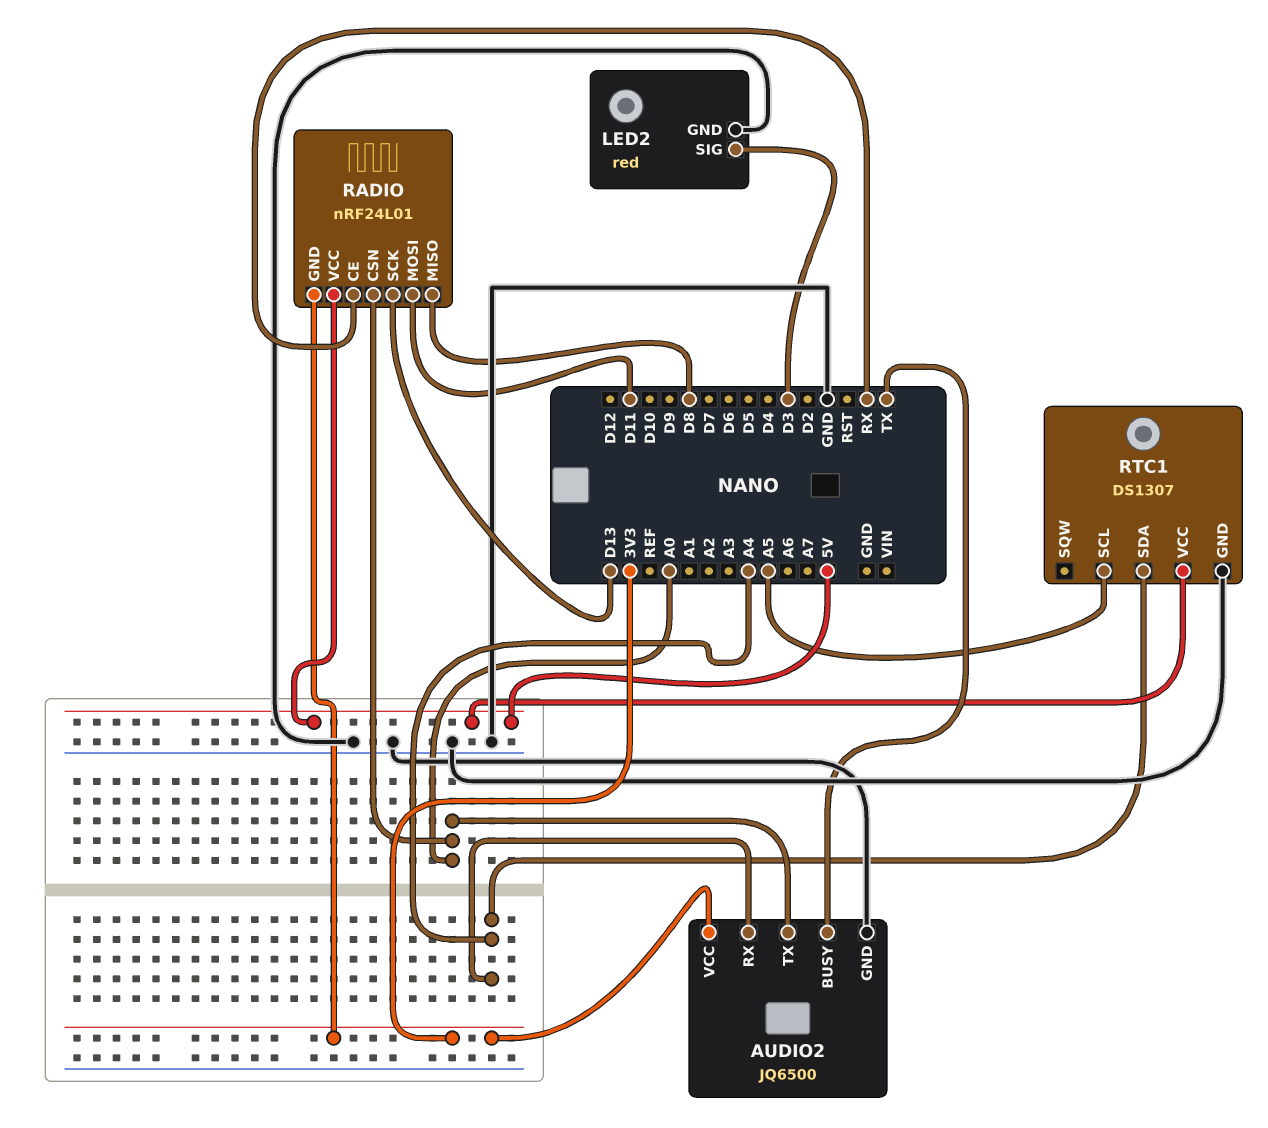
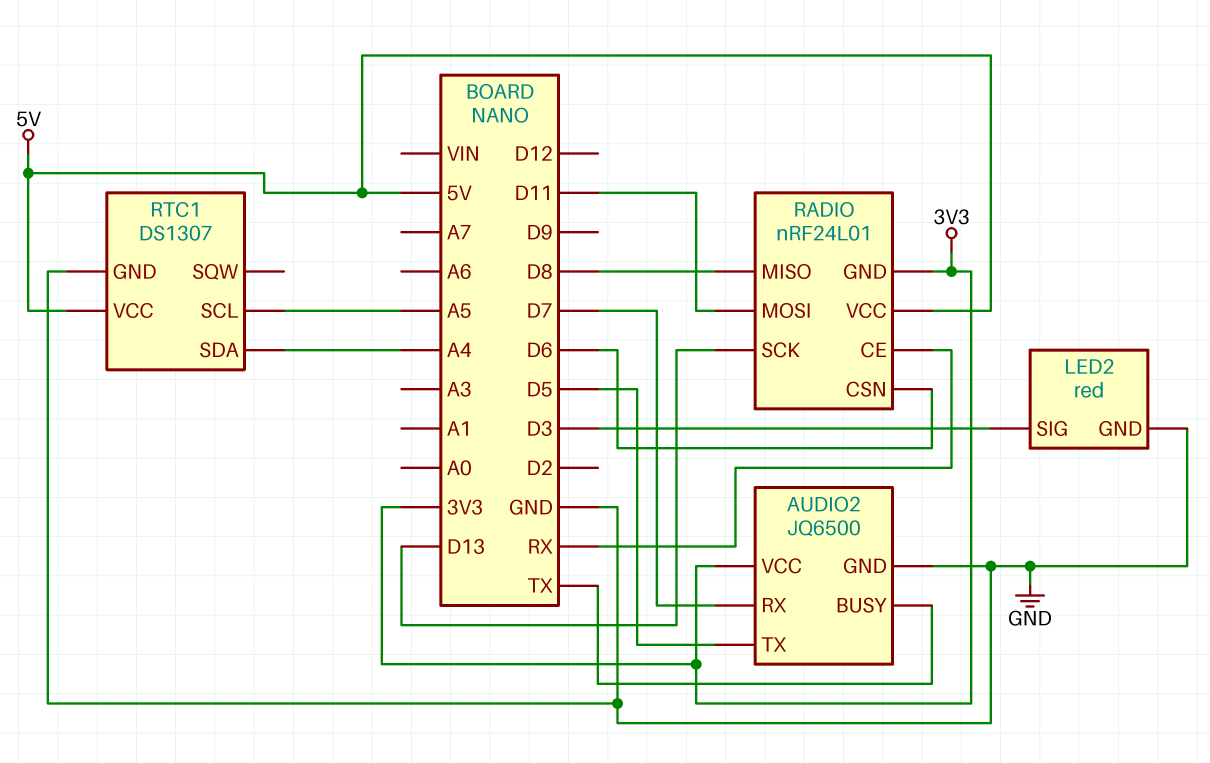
AUDIO2 pin RX: A4 -> D7
AUDIO2 pin TX: A0 -> D5
RADIO pin CSN: A0 -> D6

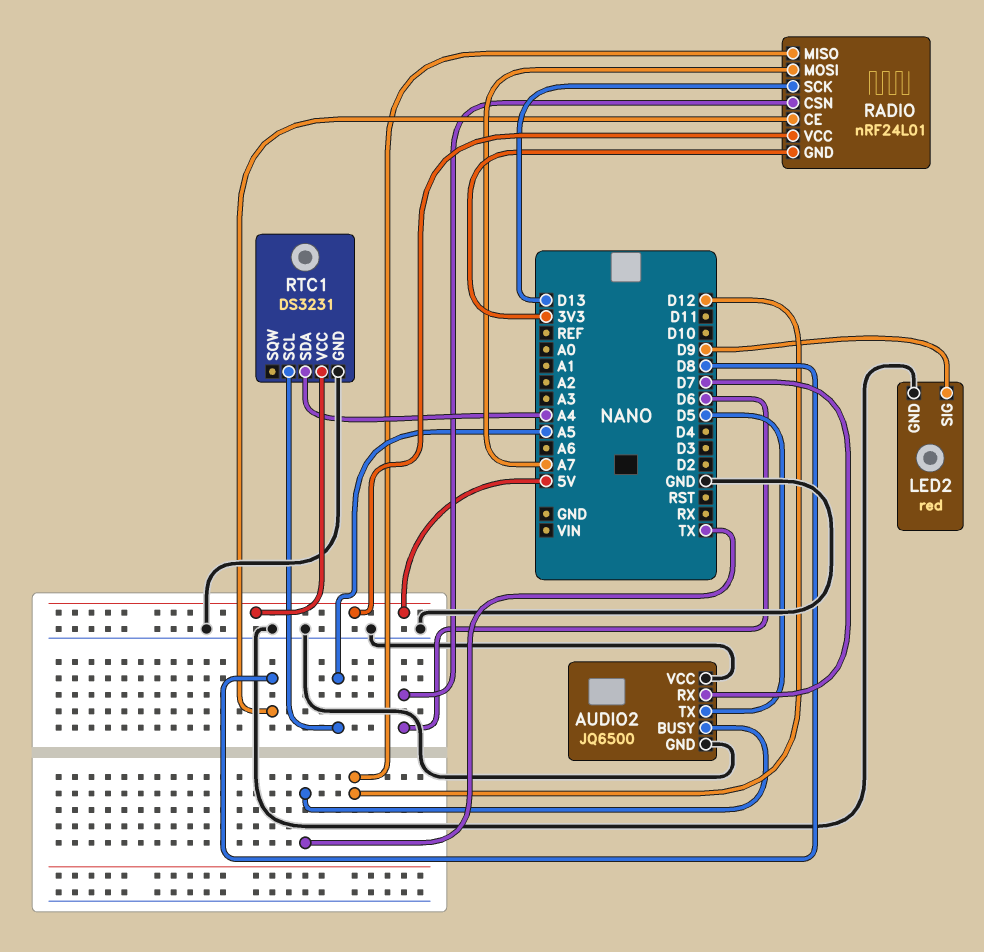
AUDIO2 pin VCC: 3V3 -> GND
LED2 pin SIG: D3 -> D9
RADIO pin CE: RX -> D8
RADIO pin MISO: D8 -> D12
RADIO pin MOSI: D11 -> A7
RTC1: DS1307 -> DS3231

